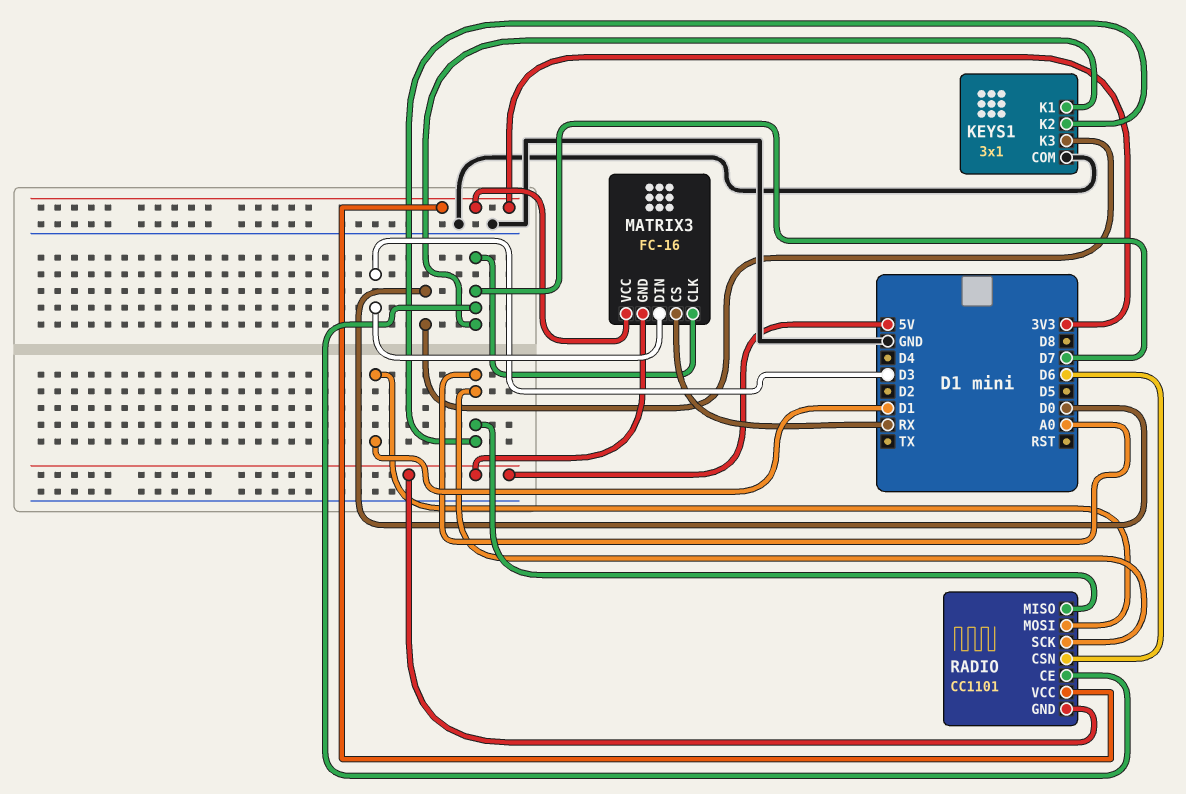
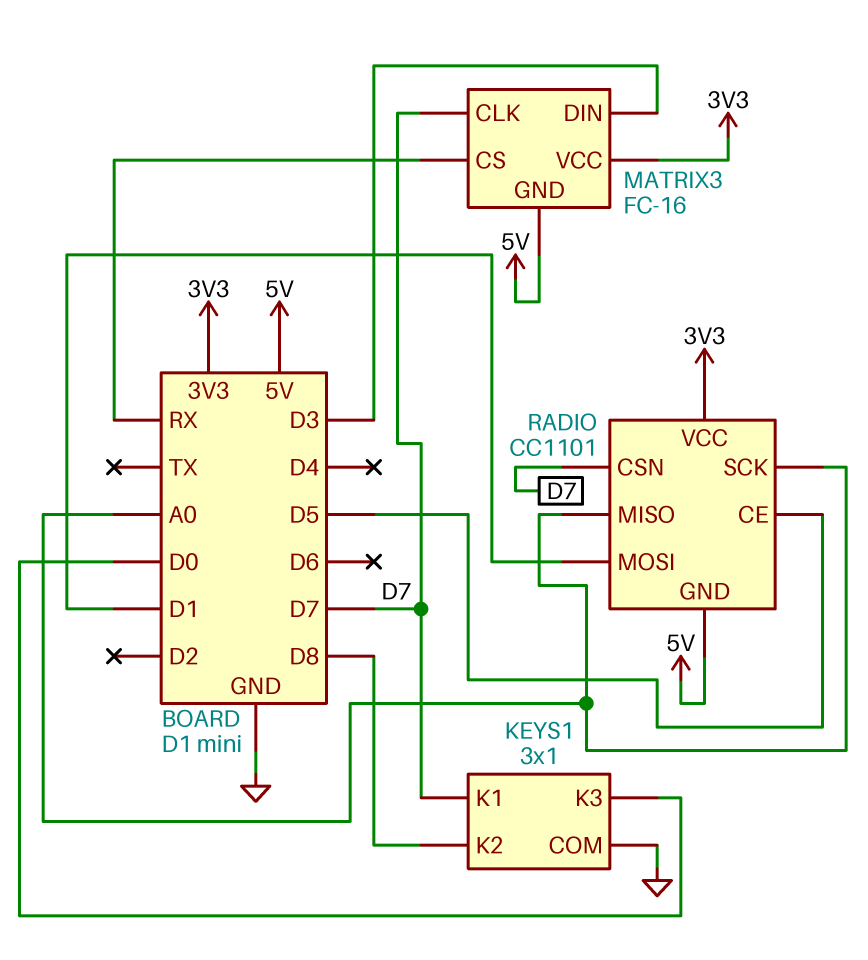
KEYS1 pin K2: A0 -> D8
RADIO pin CE: D7 -> D5
RADIO pin CSN: D6 -> D7

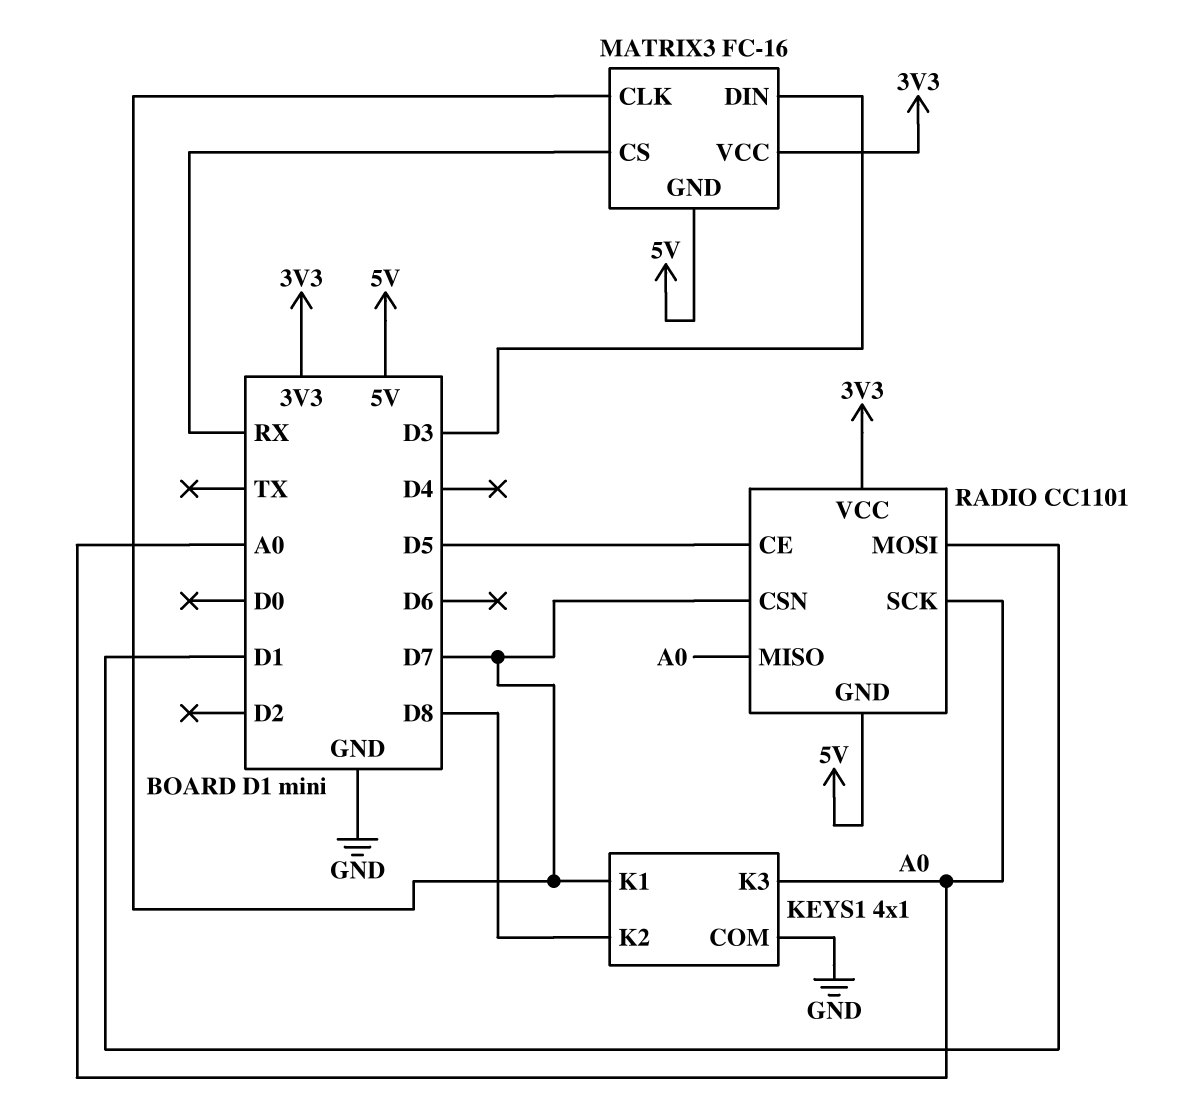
KEYS1: 3x1 -> 4x1
KEYS1 pin K3: D0 -> A0

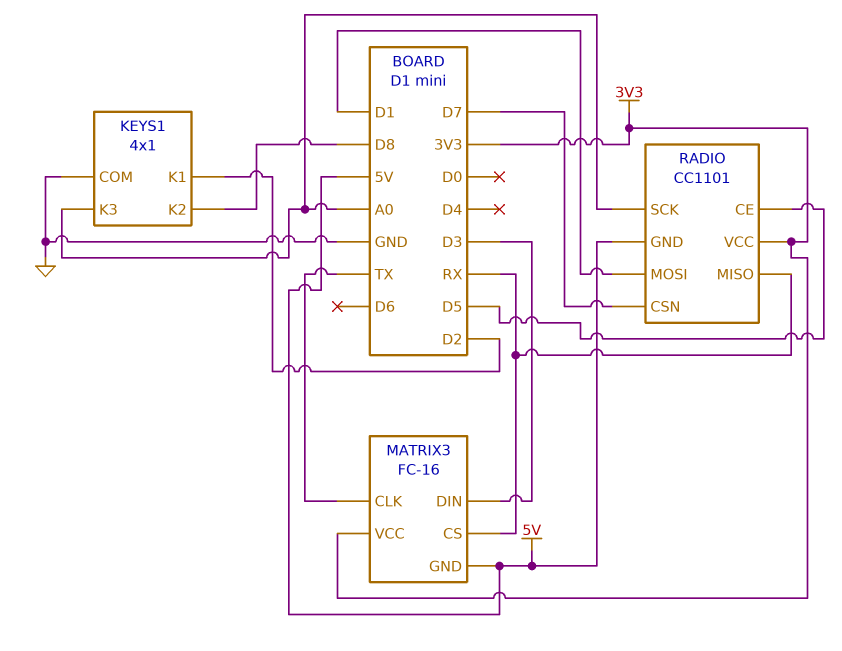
KEYS1 pin K1: D7 -> D2
MATRIX3 pin CLK: D7 -> TX
RADIO pin MISO: A0 -> RX

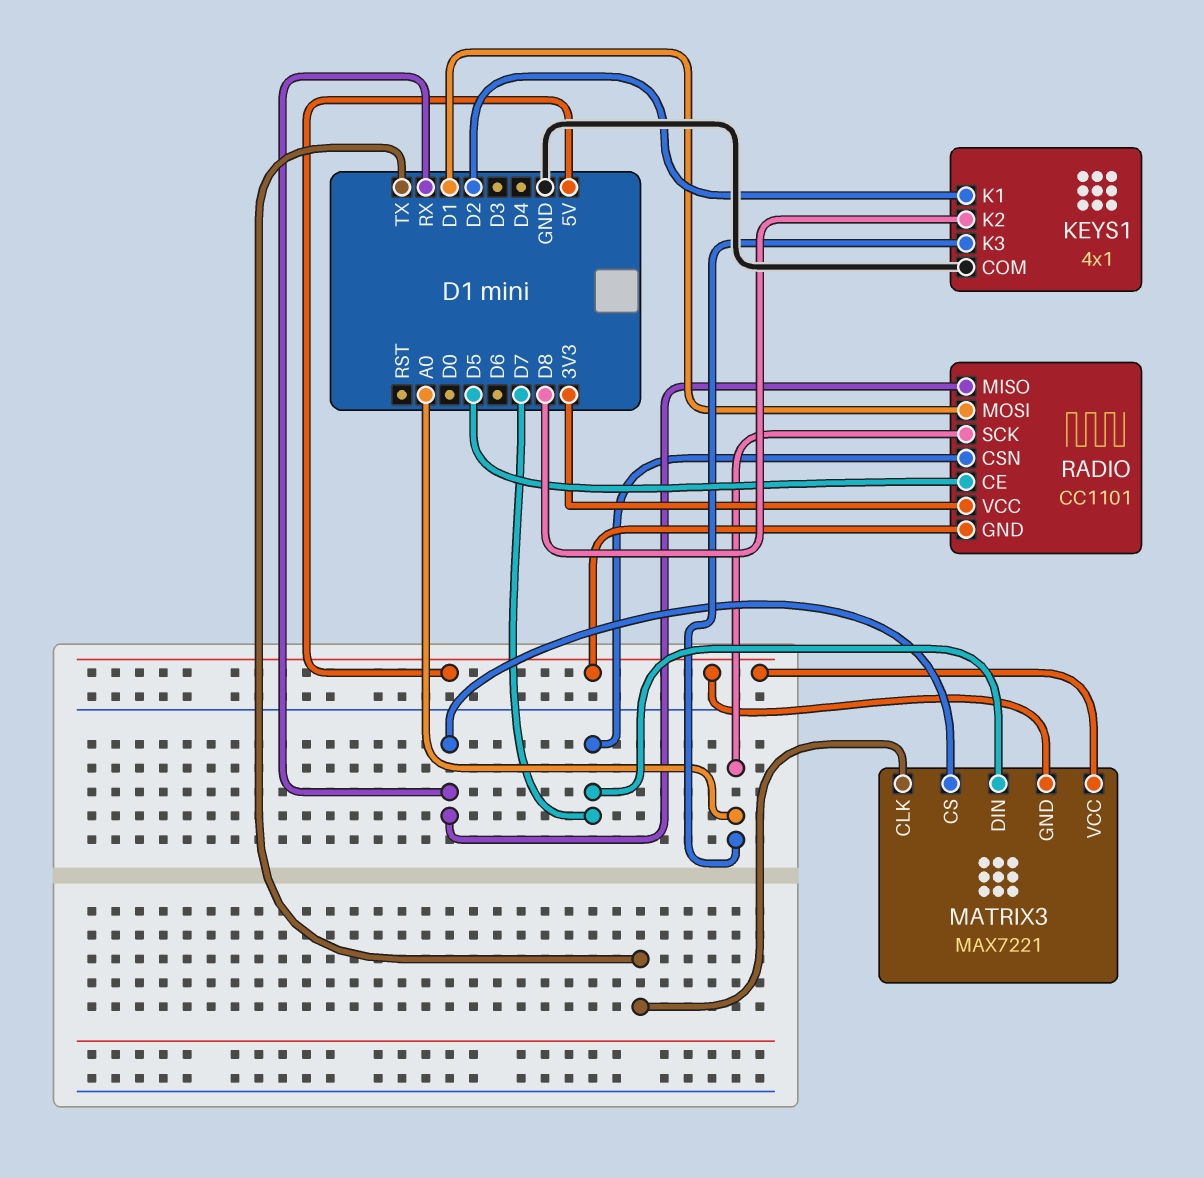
MATRIX3: FC-16 -> MAX7221
MATRIX3 pin DIN: D3 -> D7
MATRIX3 pin VCC: 3V3 -> 5V

